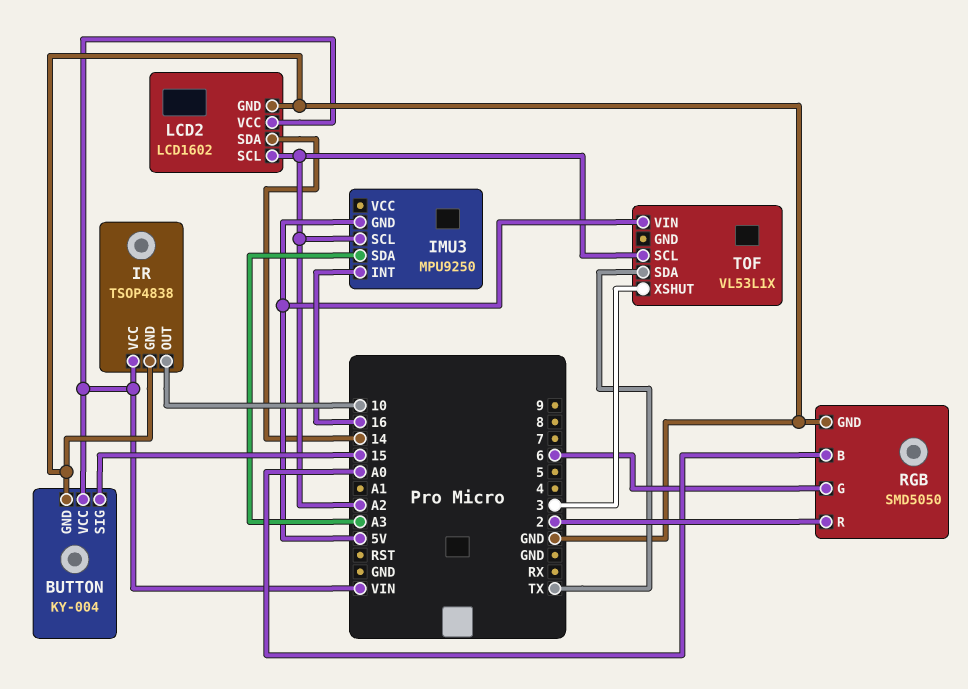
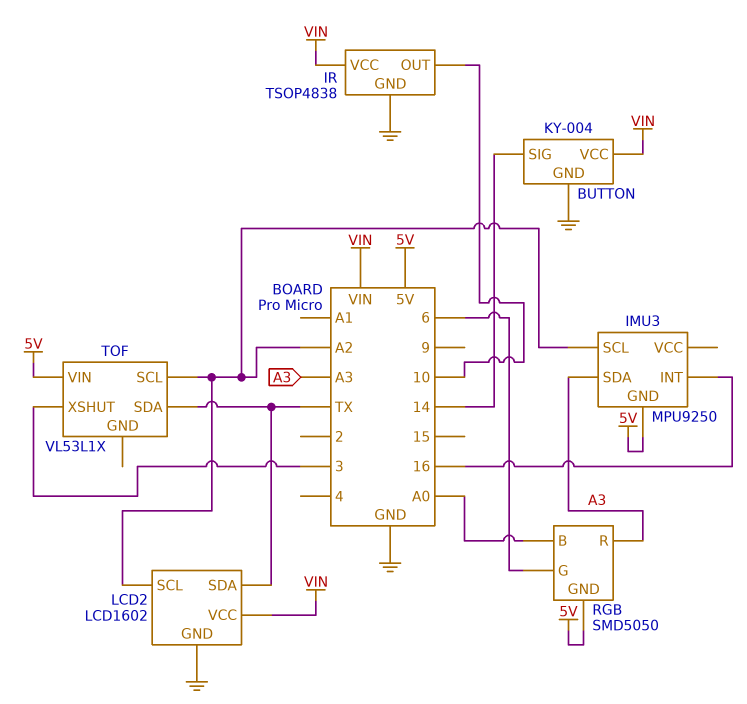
BUTTON pin SIG: 15 -> 14
LCD2 pin SDA: 14 -> TX
RGB pin GND: GND -> 5V
RGB pin R: 2 -> A3

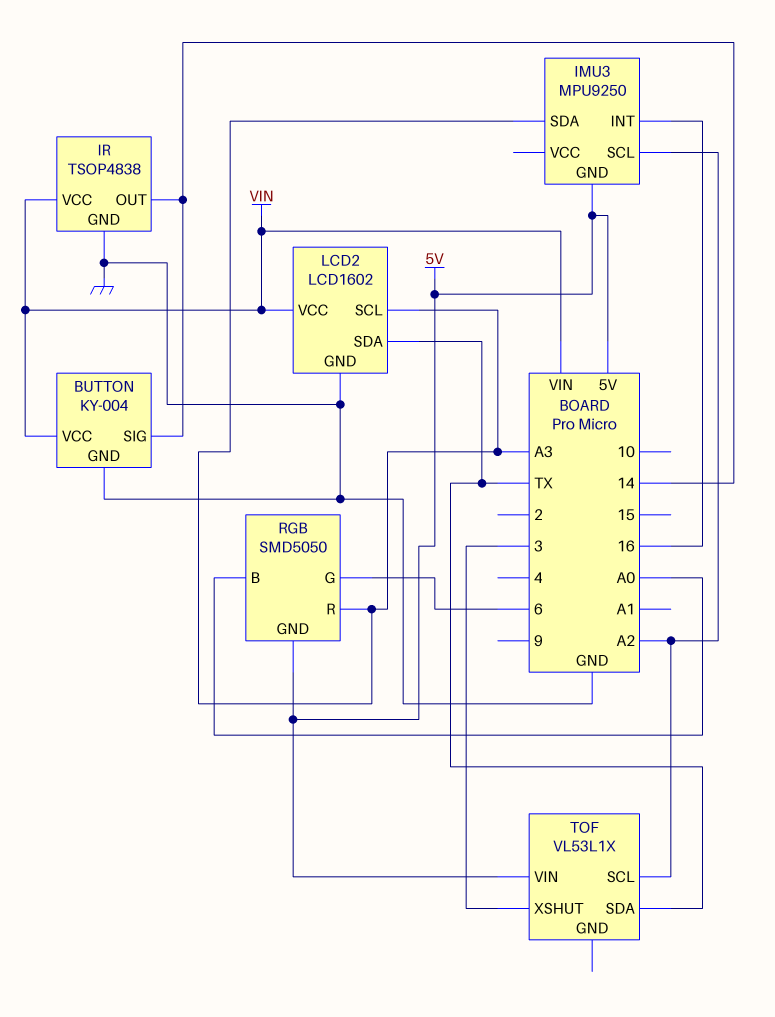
IR pin OUT: 10 -> 14
LCD2 pin SCL: A2 -> A3

